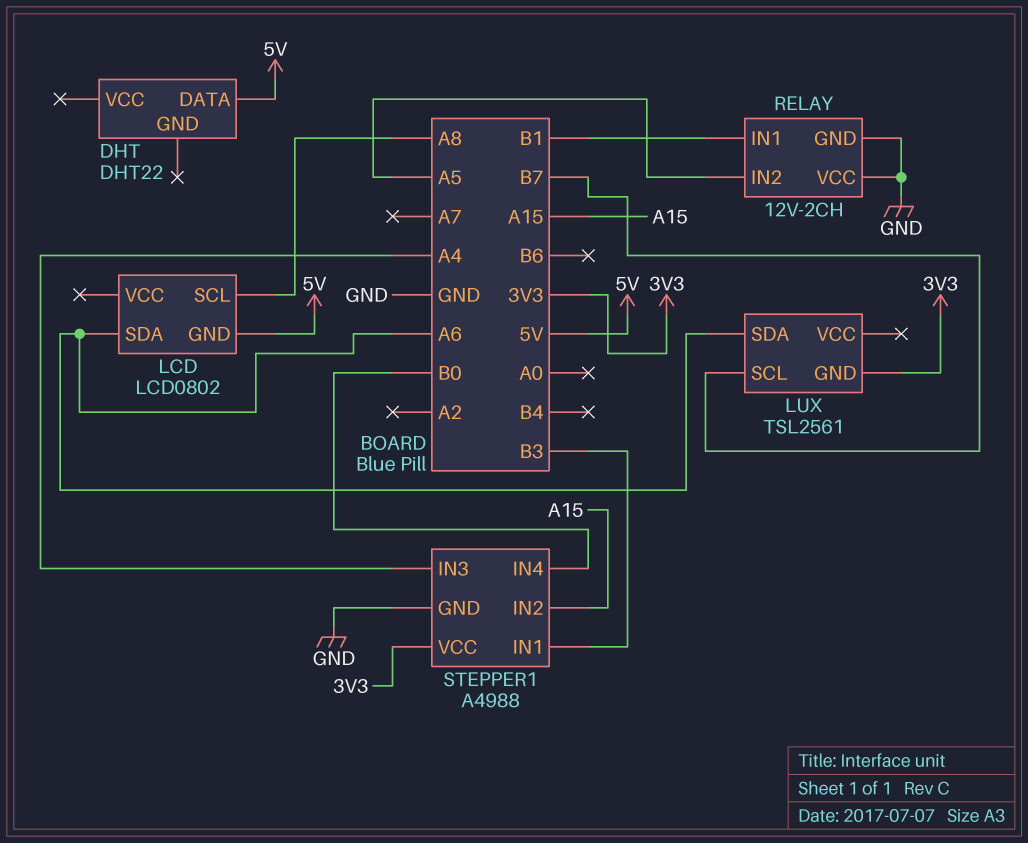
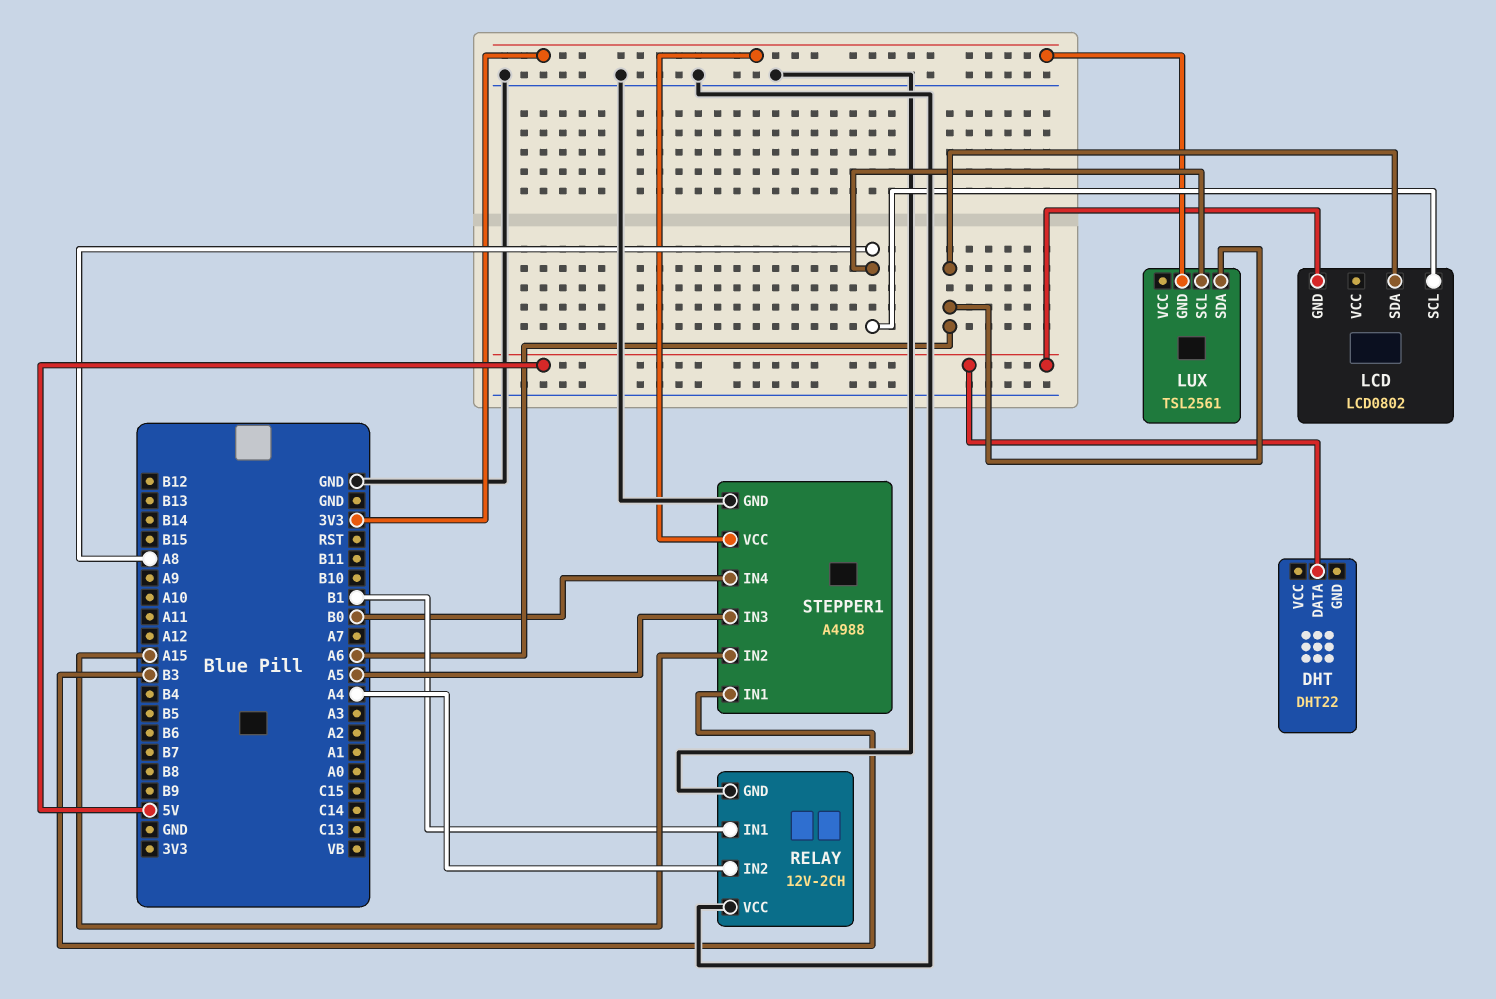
LUX pin SCL: B7 -> A8
RELAY pin IN2: A5 -> A4
STEPPER1 pin IN3: A4 -> A5

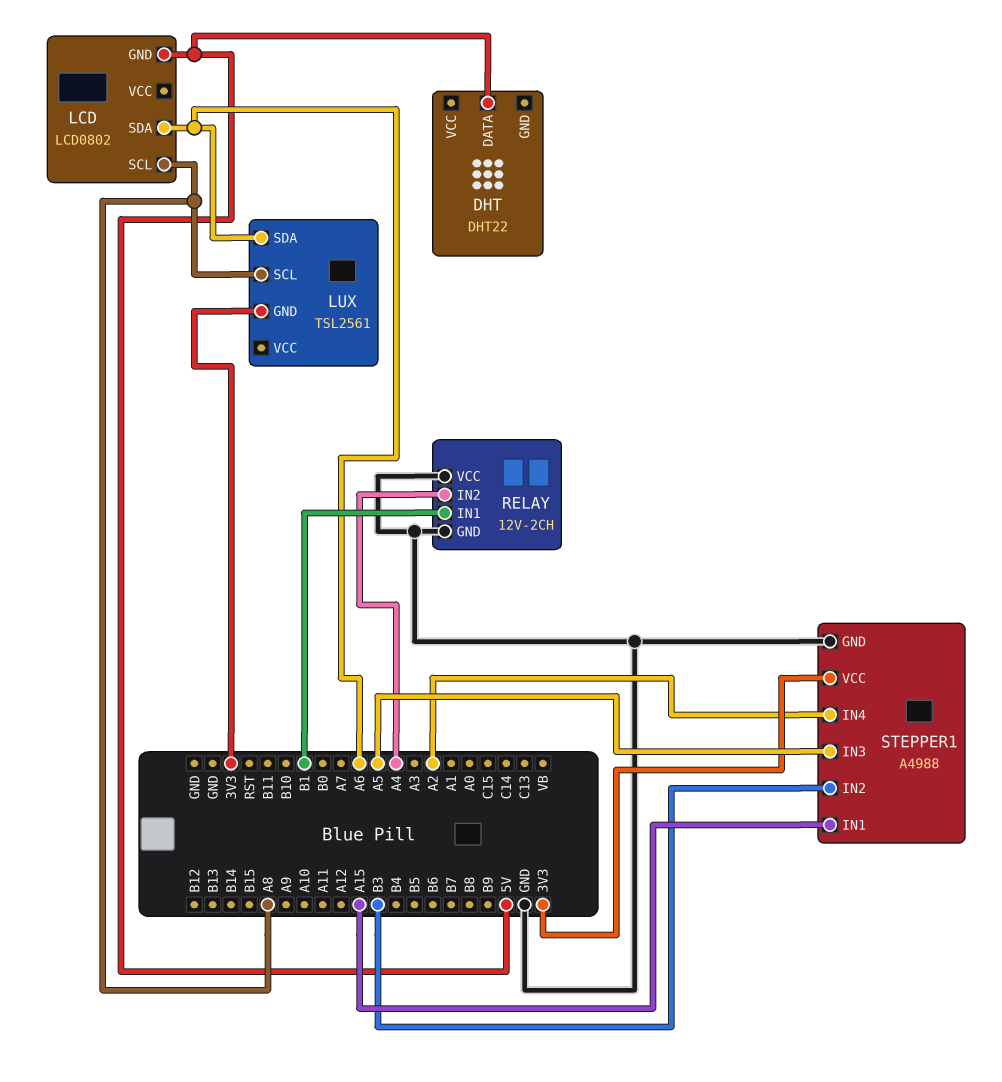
STEPPER1 pin IN1: B3 -> A15
STEPPER1 pin IN2: A15 -> B3
STEPPER1 pin IN4: B0 -> A2

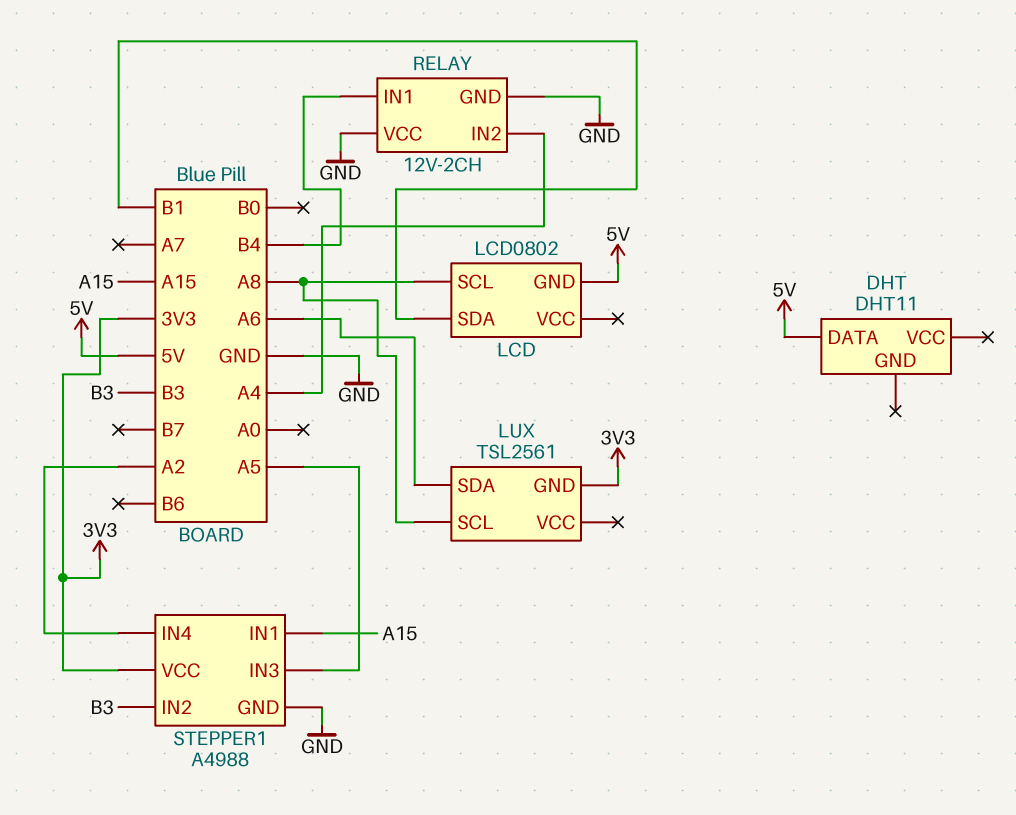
DHT: DHT22 -> DHT11
LCD pin SDA: A6 -> B1
RELAY pin IN1: B1 -> B4

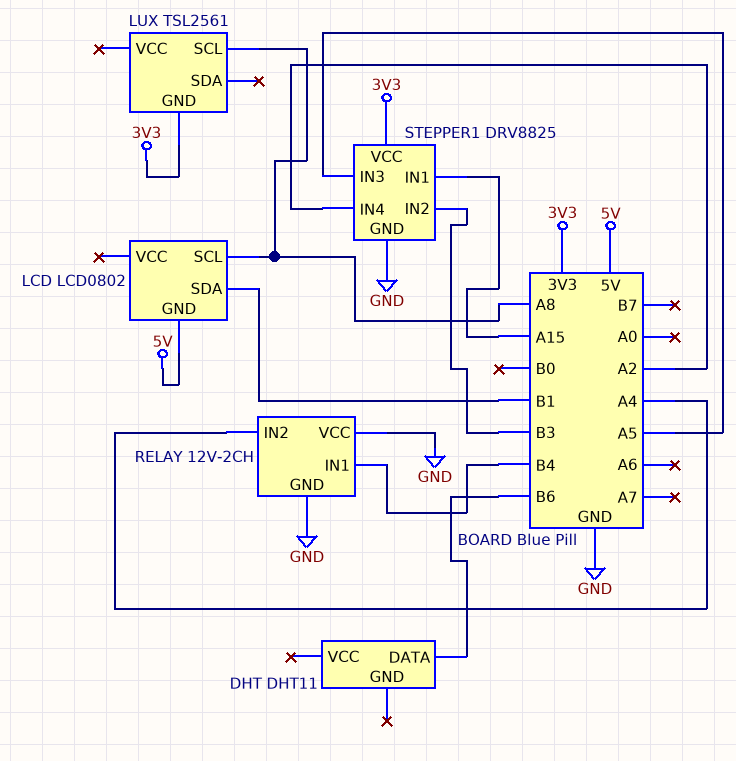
DHT pin DATA: 5V -> B6
LUX pin SDA: A6 -> none
STEPPER1: A4988 -> DRV8825

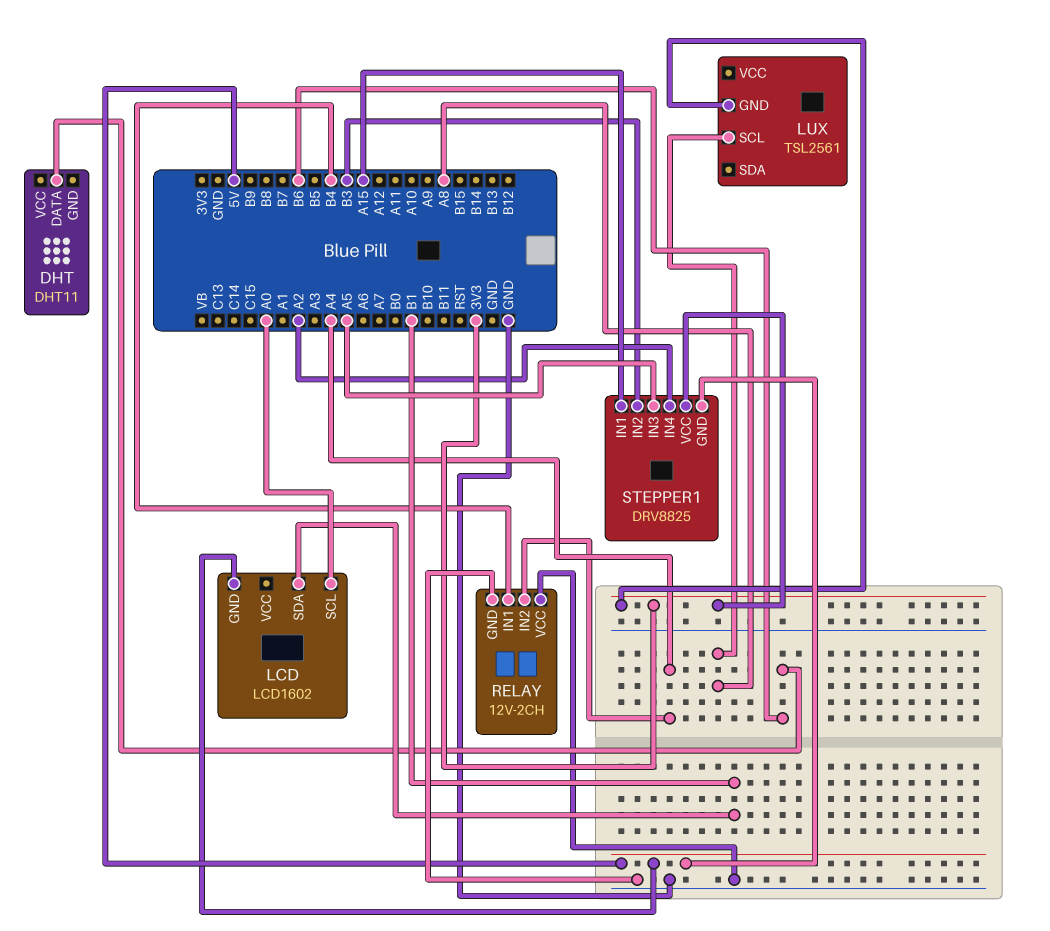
LCD: LCD0802 -> LCD1602
LCD pin SCL: A8 -> A0
STEPPER1 pin GND: GND -> 5V

